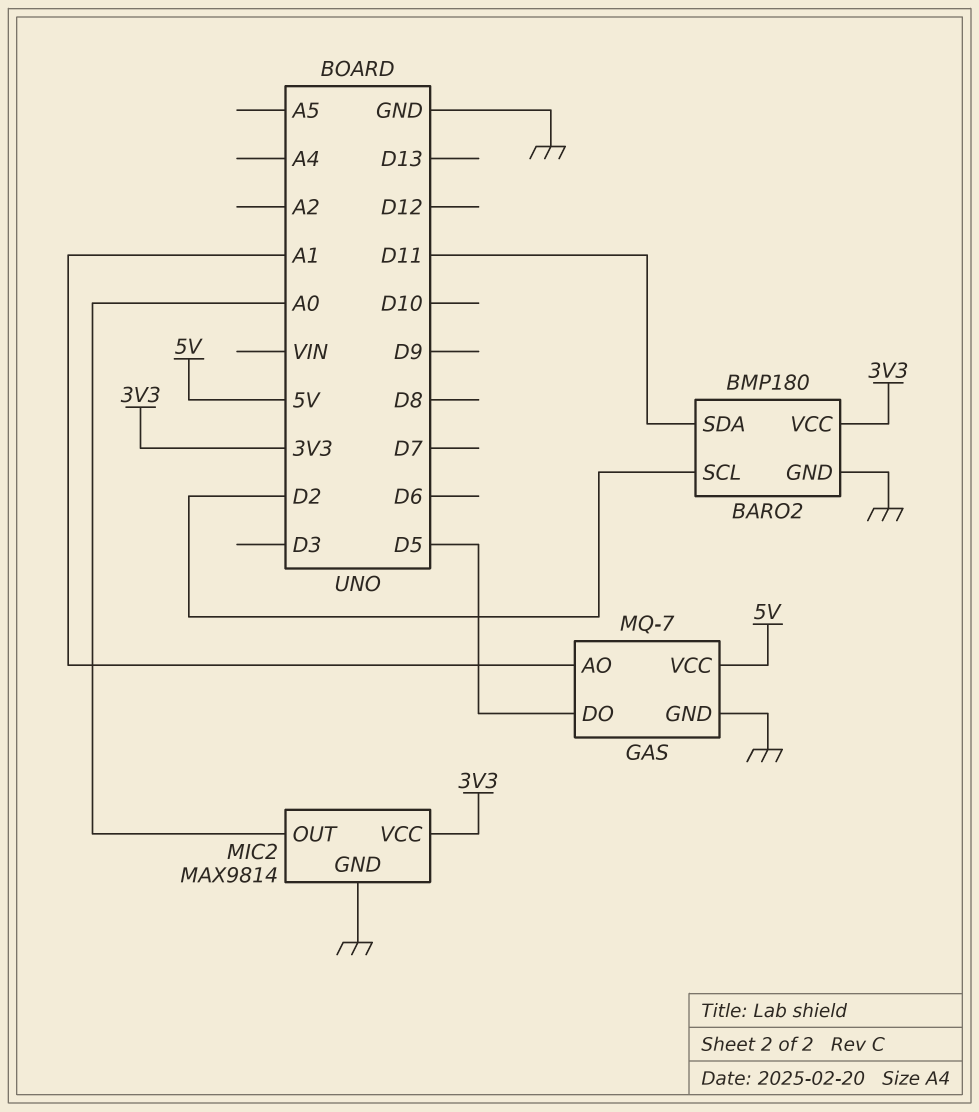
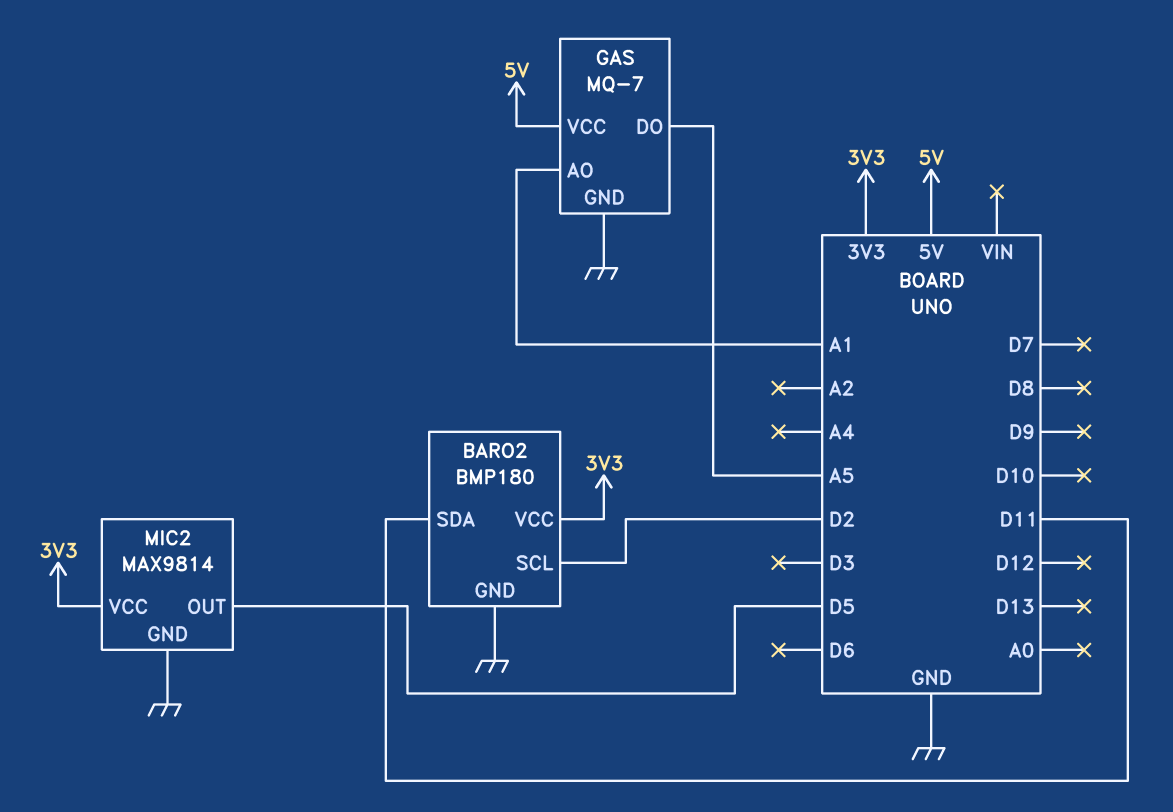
GAS pin DO: D5 -> A5
MIC2 pin OUT: A0 -> D5

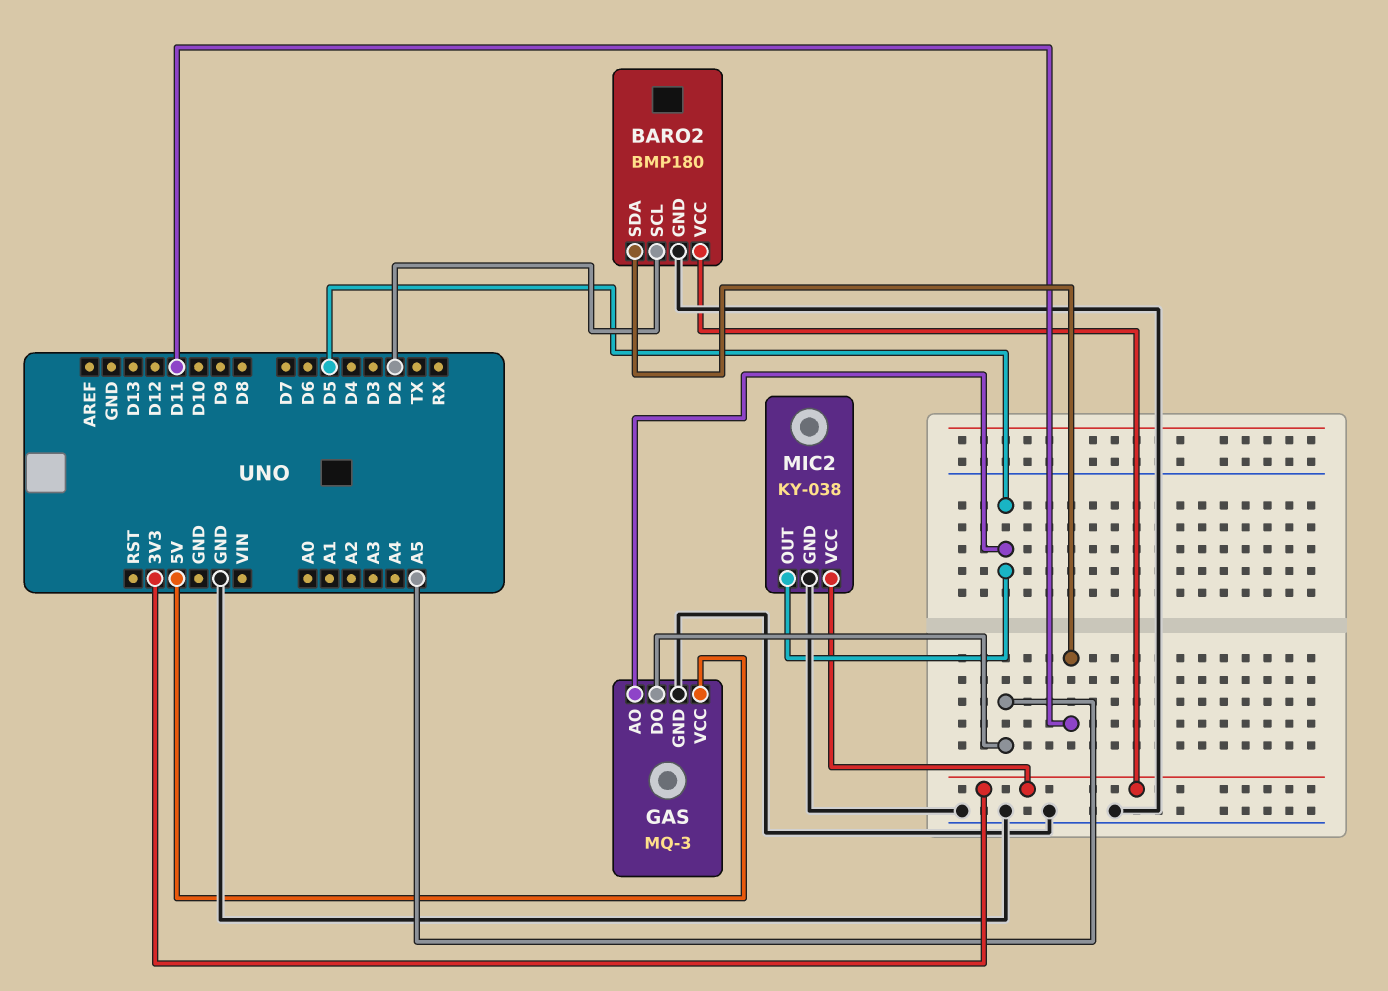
GAS: MQ-7 -> MQ-3
GAS pin AO: A1 -> D5
MIC2: MAX9814 -> KY-038

